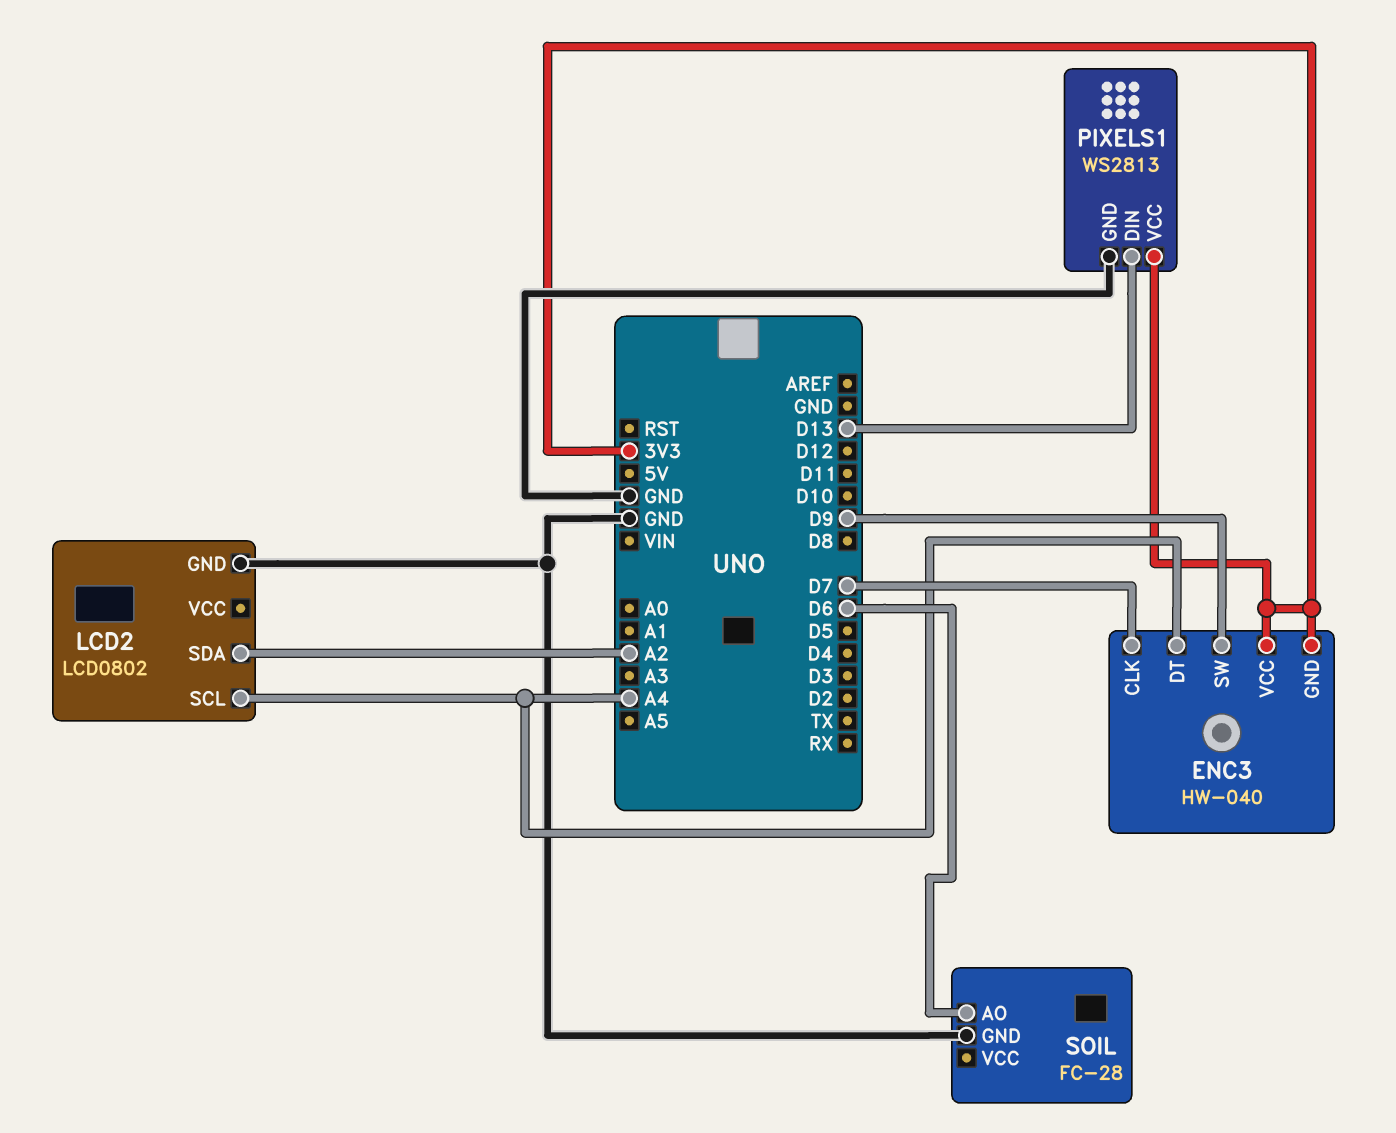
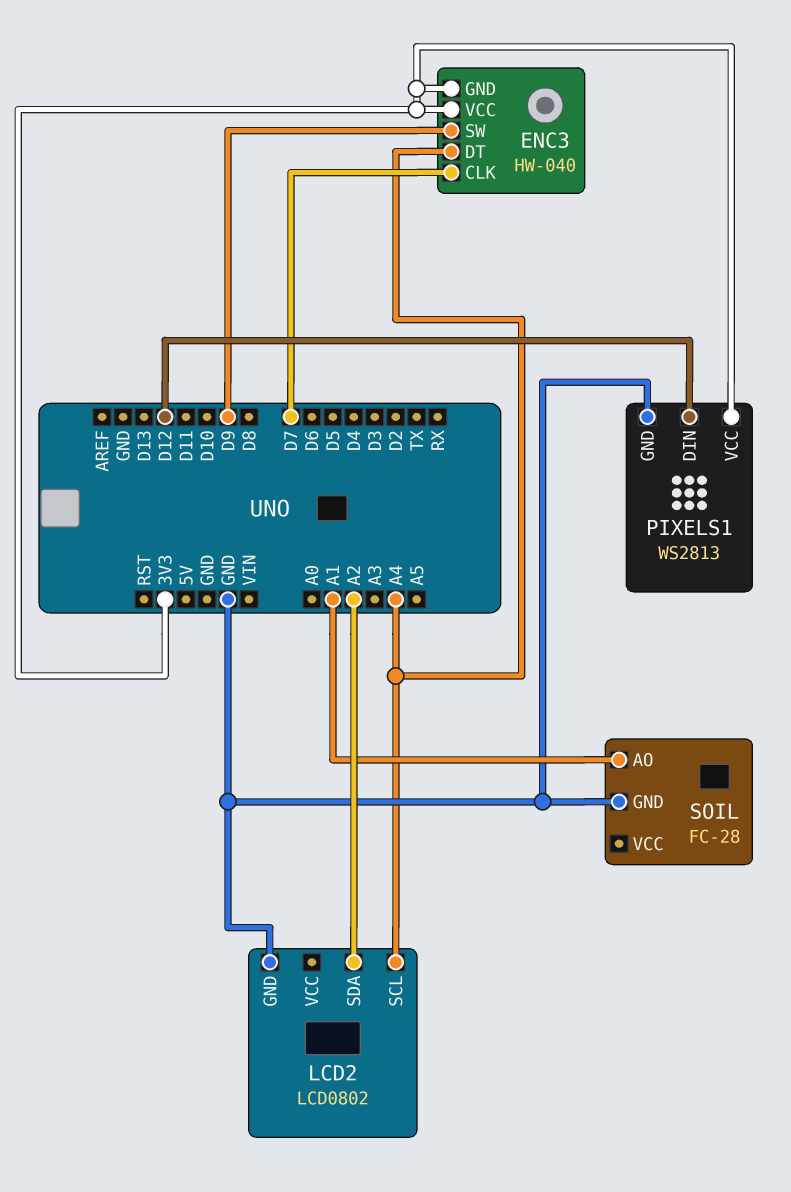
PIXELS1 pin DIN: D13 -> D12
SOIL pin AO: D6 -> A1

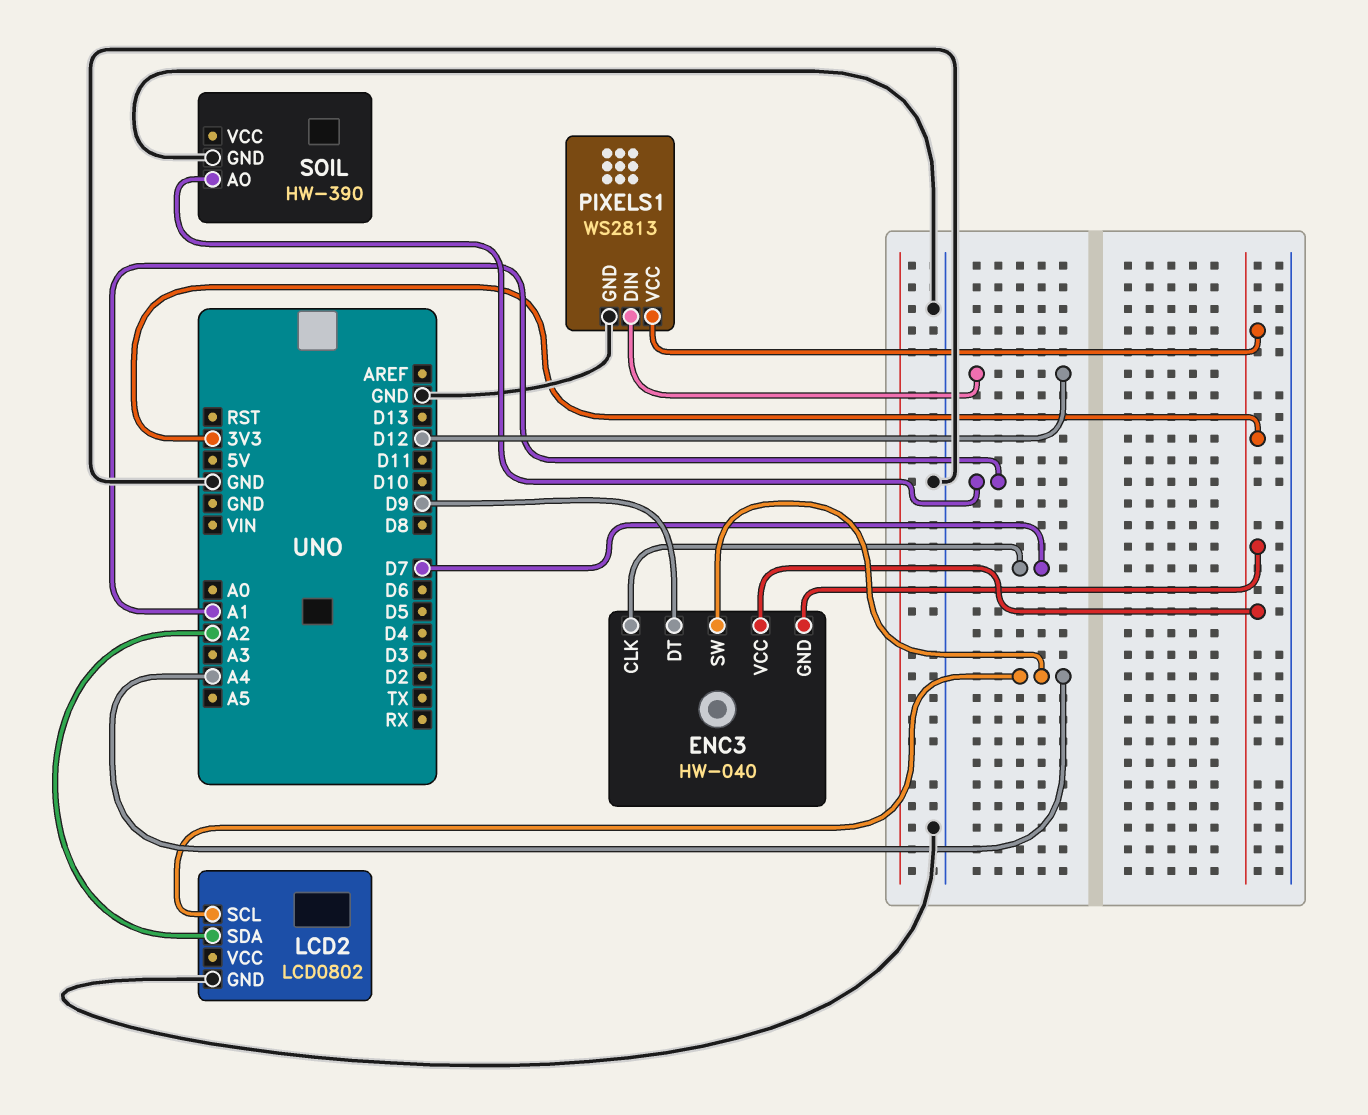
ENC3 pin DT: A4 -> D9
ENC3 pin SW: D9 -> A4
SOIL: FC-28 -> HW-390

